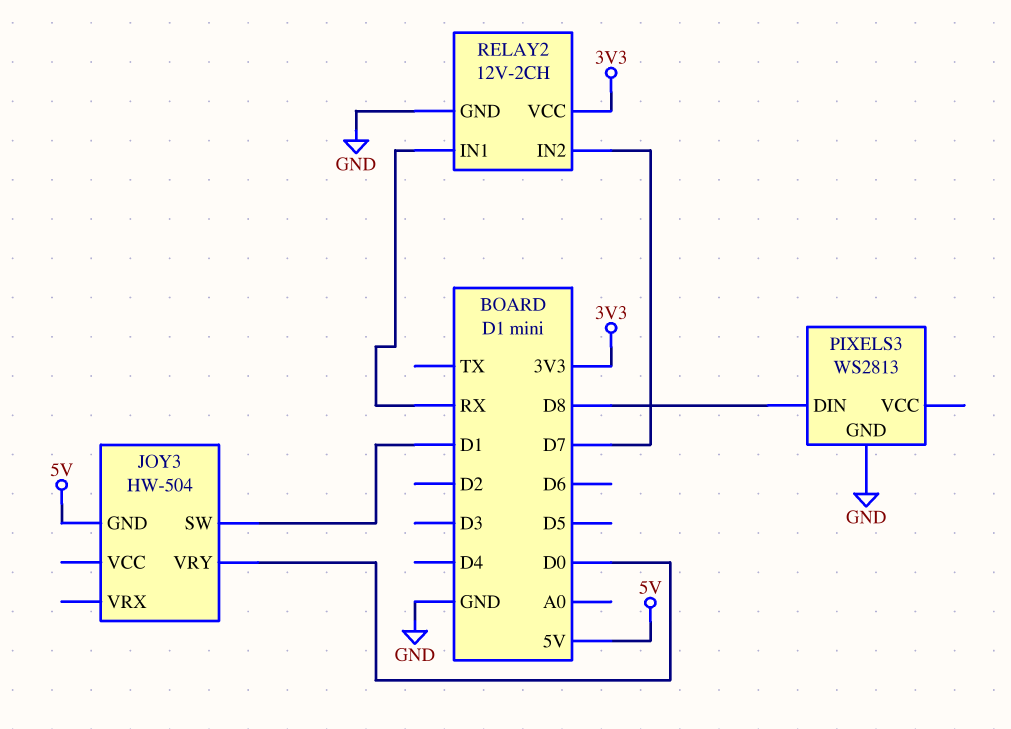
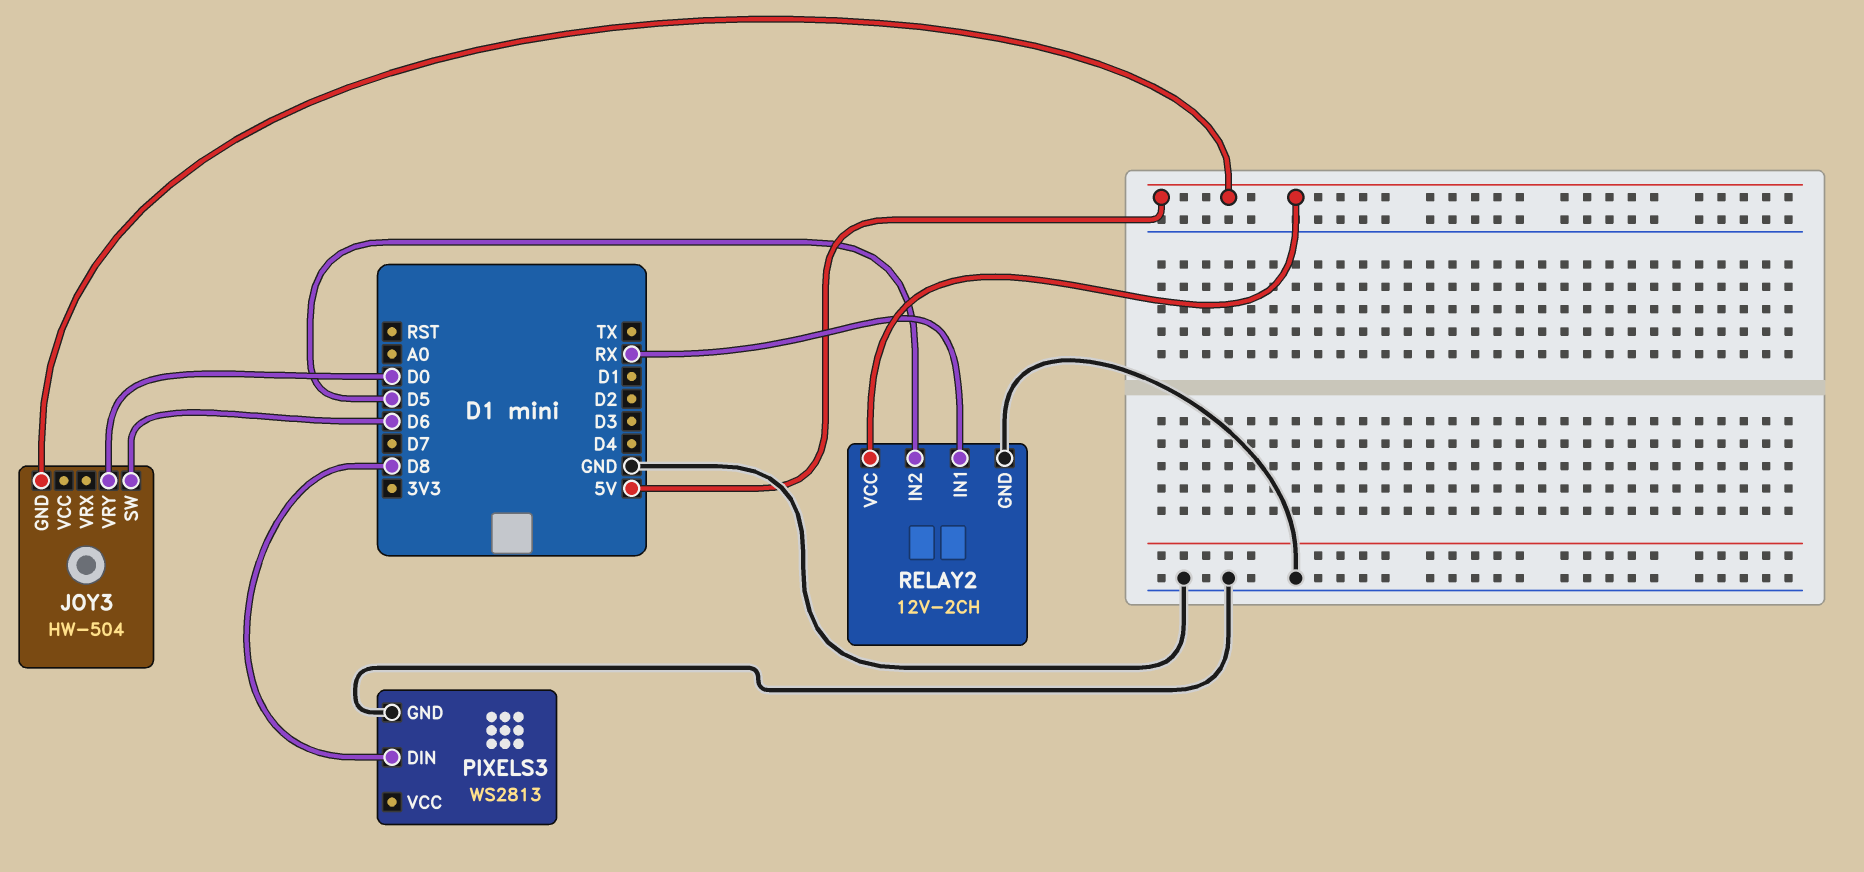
JOY3 pin SW: D1 -> D6
RELAY2 pin IN2: D7 -> D5
RELAY2 pin VCC: 3V3 -> 5V

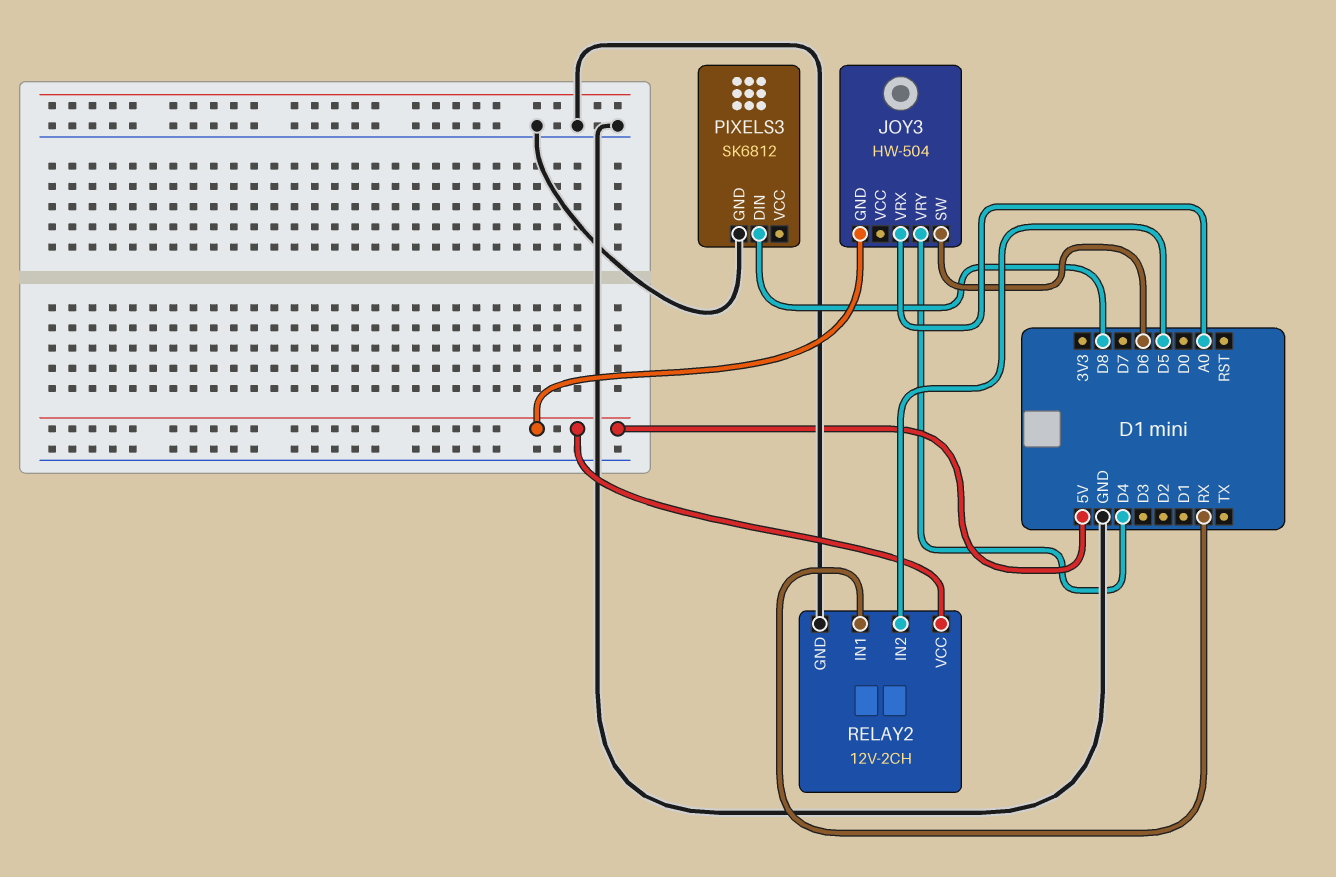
JOY3 pin VRX: none -> A0
JOY3 pin VRY: D0 -> D4
PIXELS3: WS2813 -> SK6812

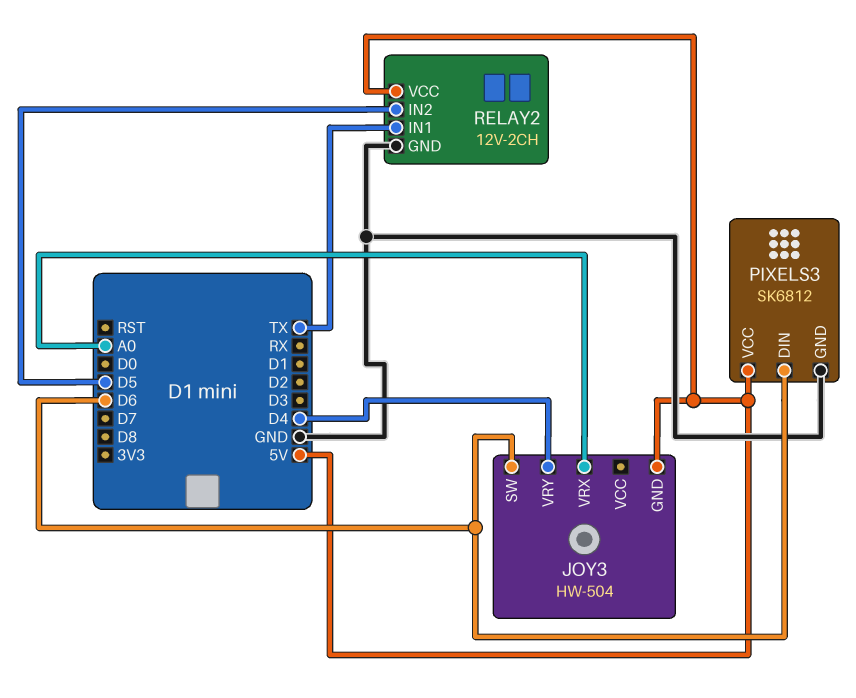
PIXELS3 pin DIN: D8 -> D6
PIXELS3 pin VCC: none -> 5V
RELAY2 pin IN1: RX -> TX

